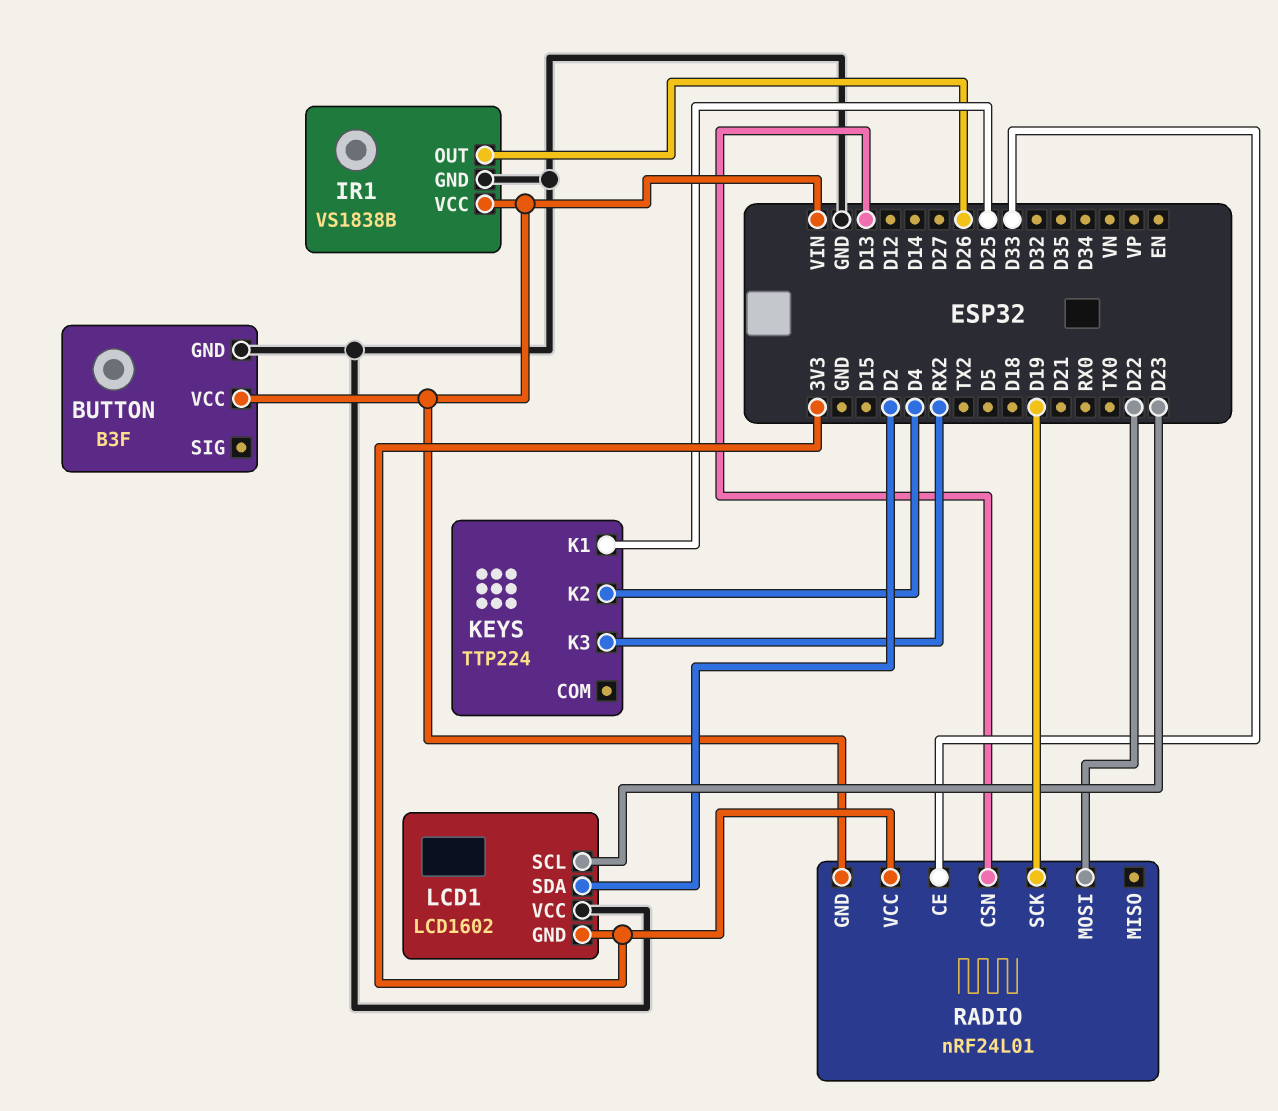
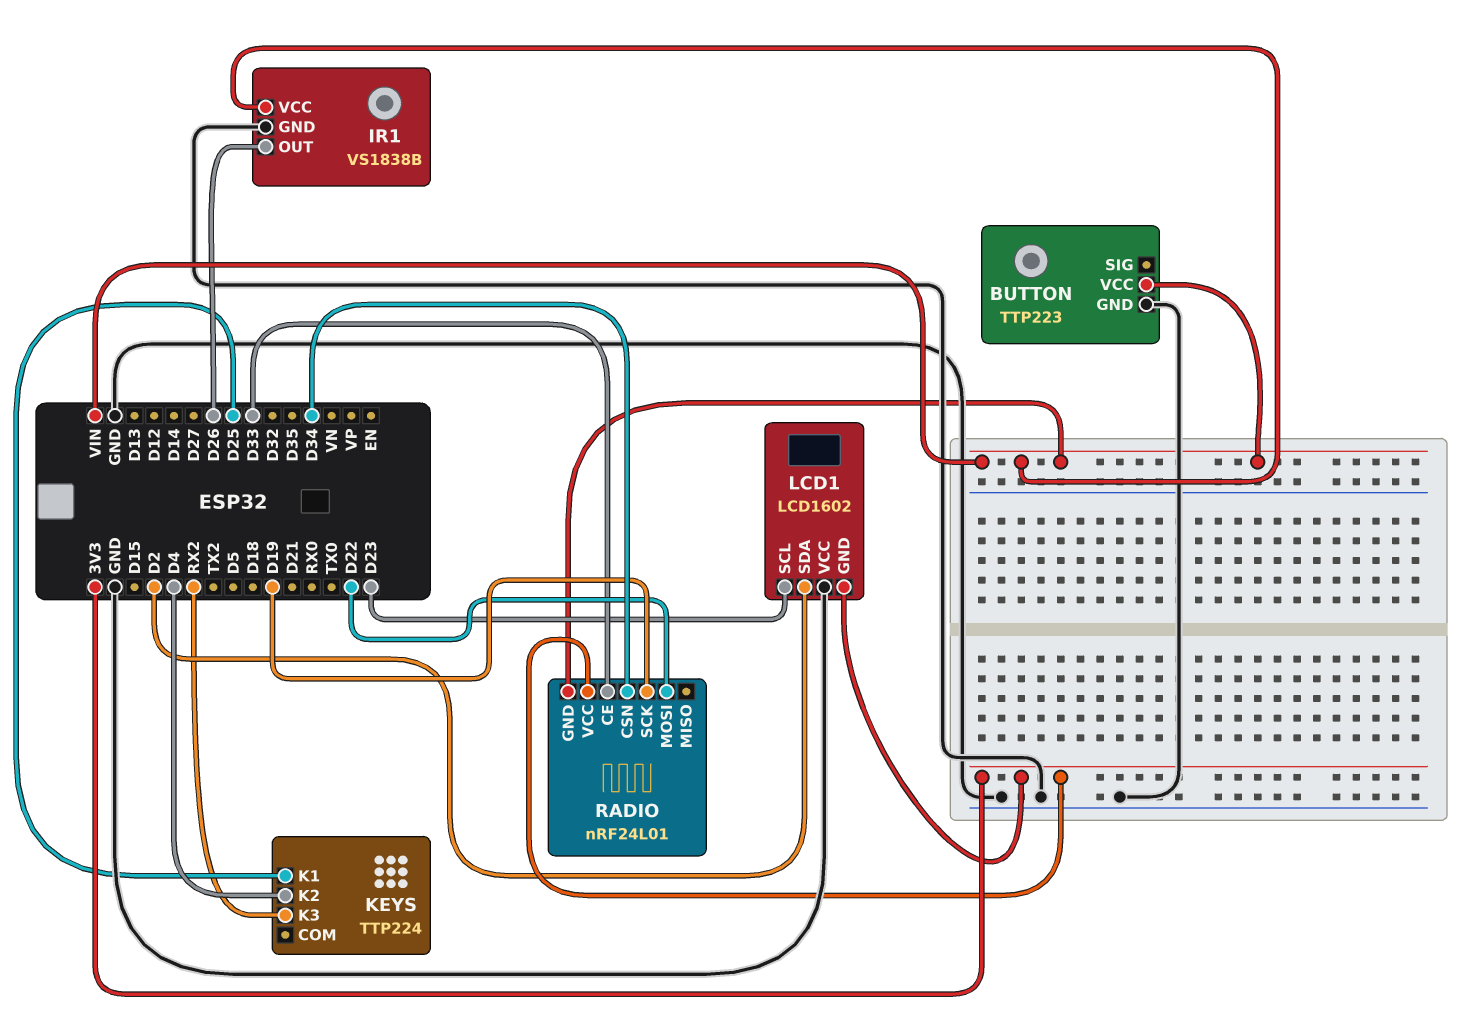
BUTTON: B3F -> TTP223
RADIO pin CSN: D13 -> D34

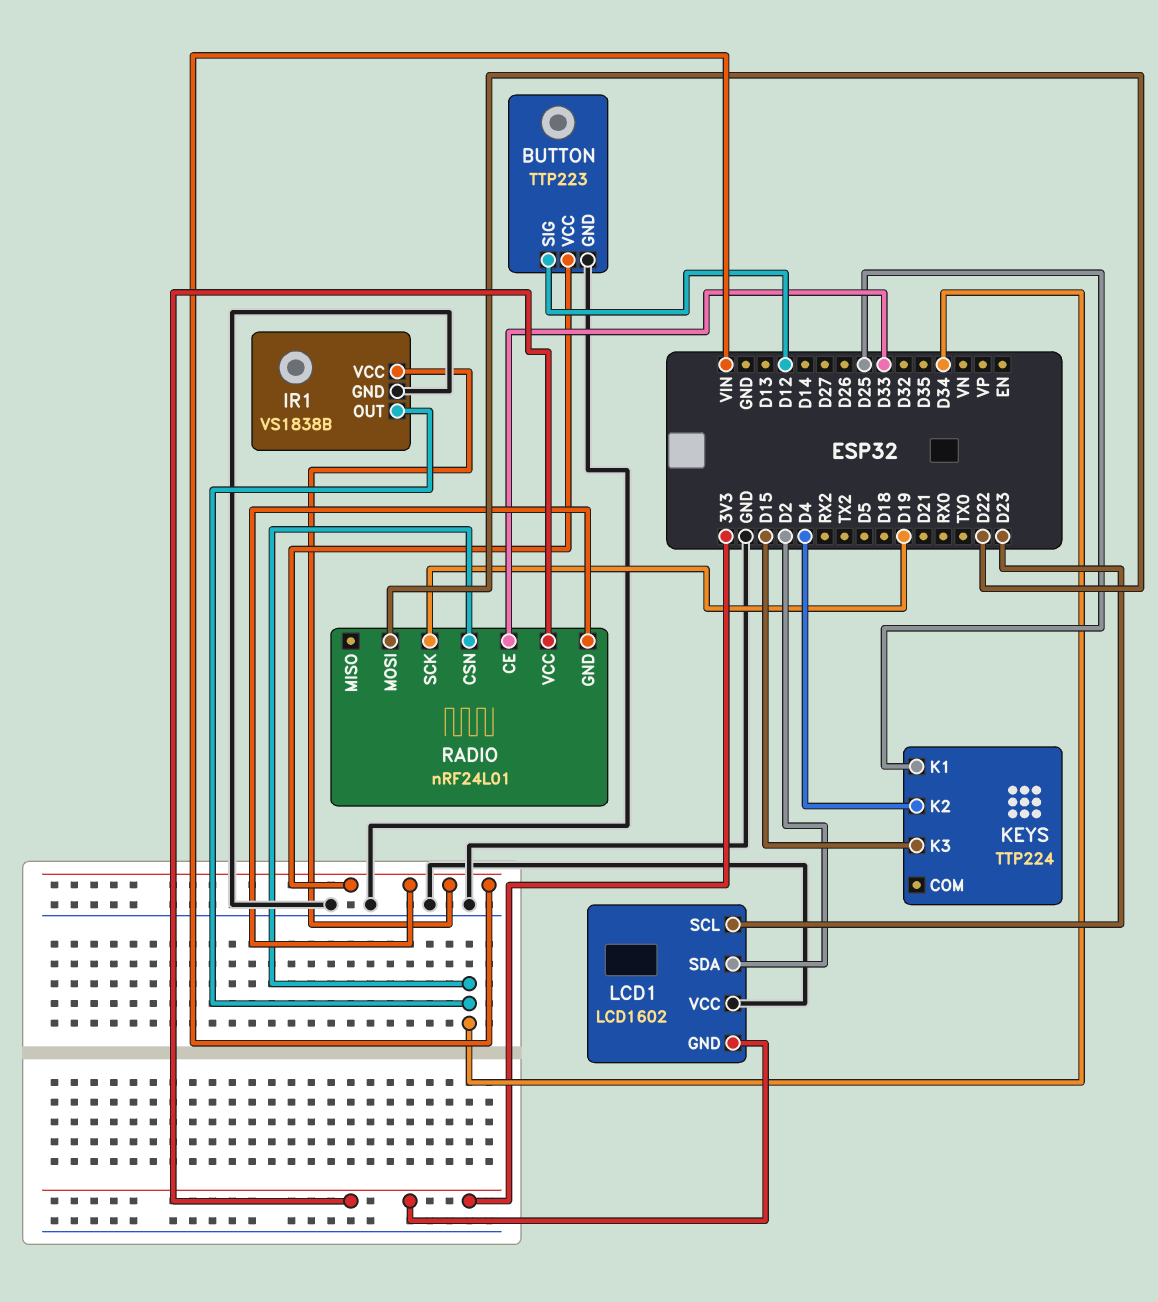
BUTTON pin SIG: none -> D12
IR1 pin OUT: D26 -> D34
KEYS pin K3: RX2 -> D15

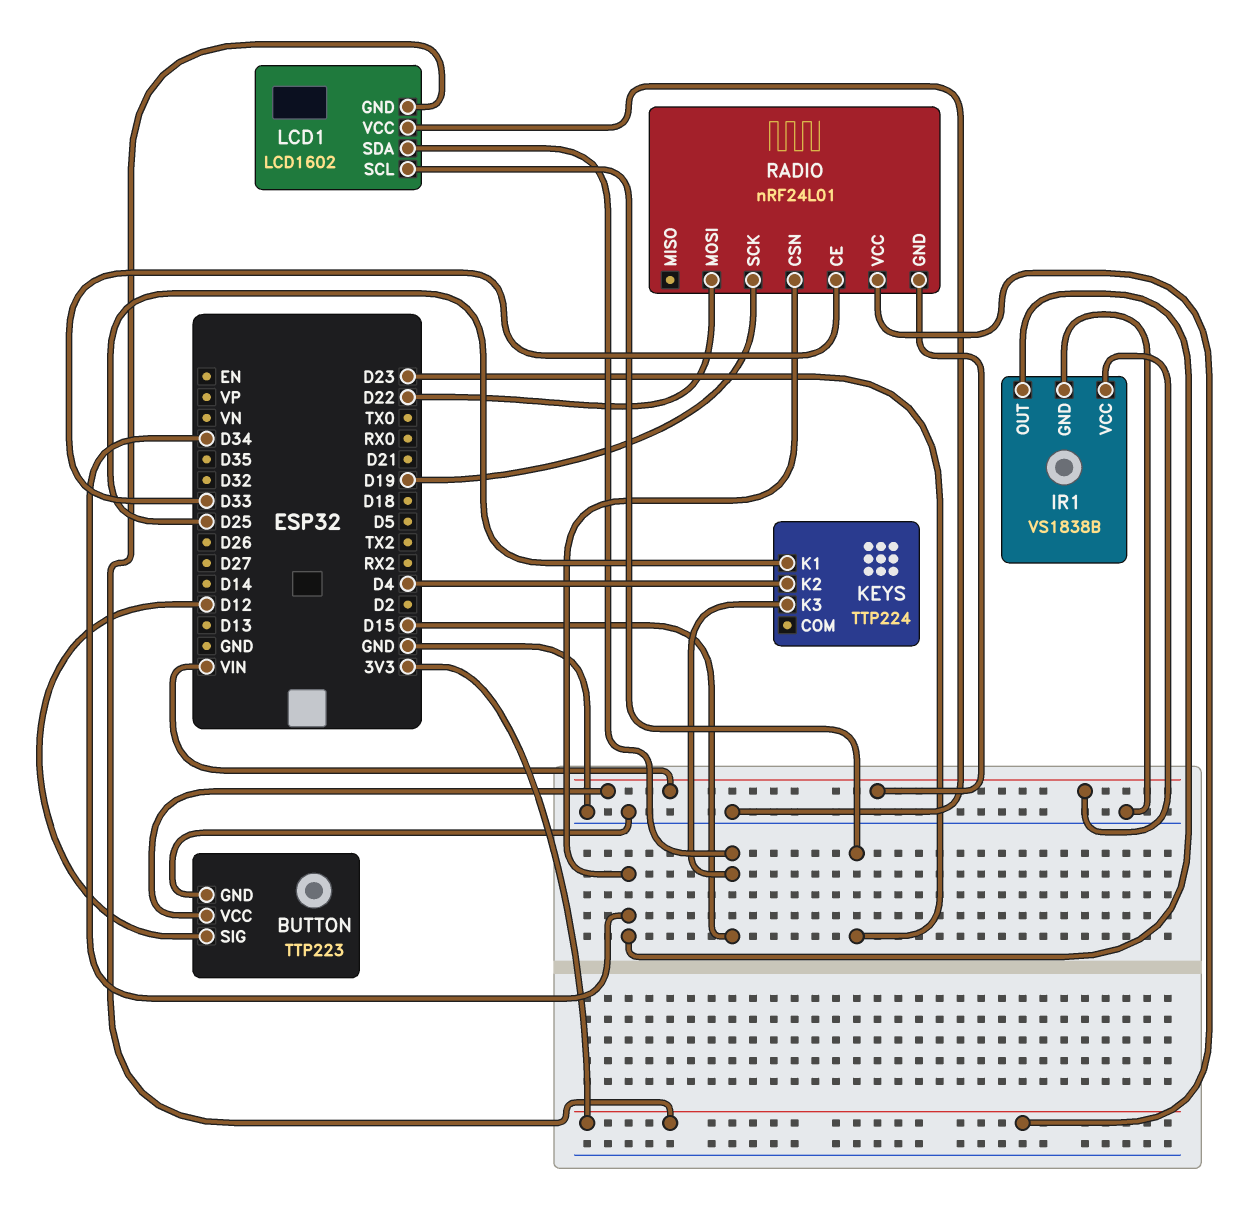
LCD1 pin SDA: D2 -> D15

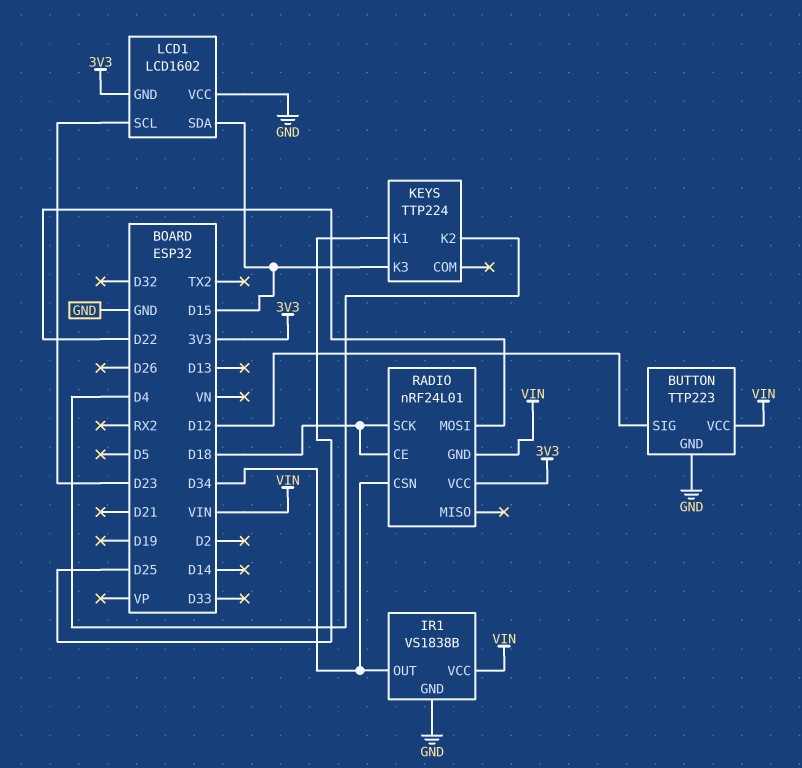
RADIO pin CE: D33 -> D18
RADIO pin SCK: D19 -> D18

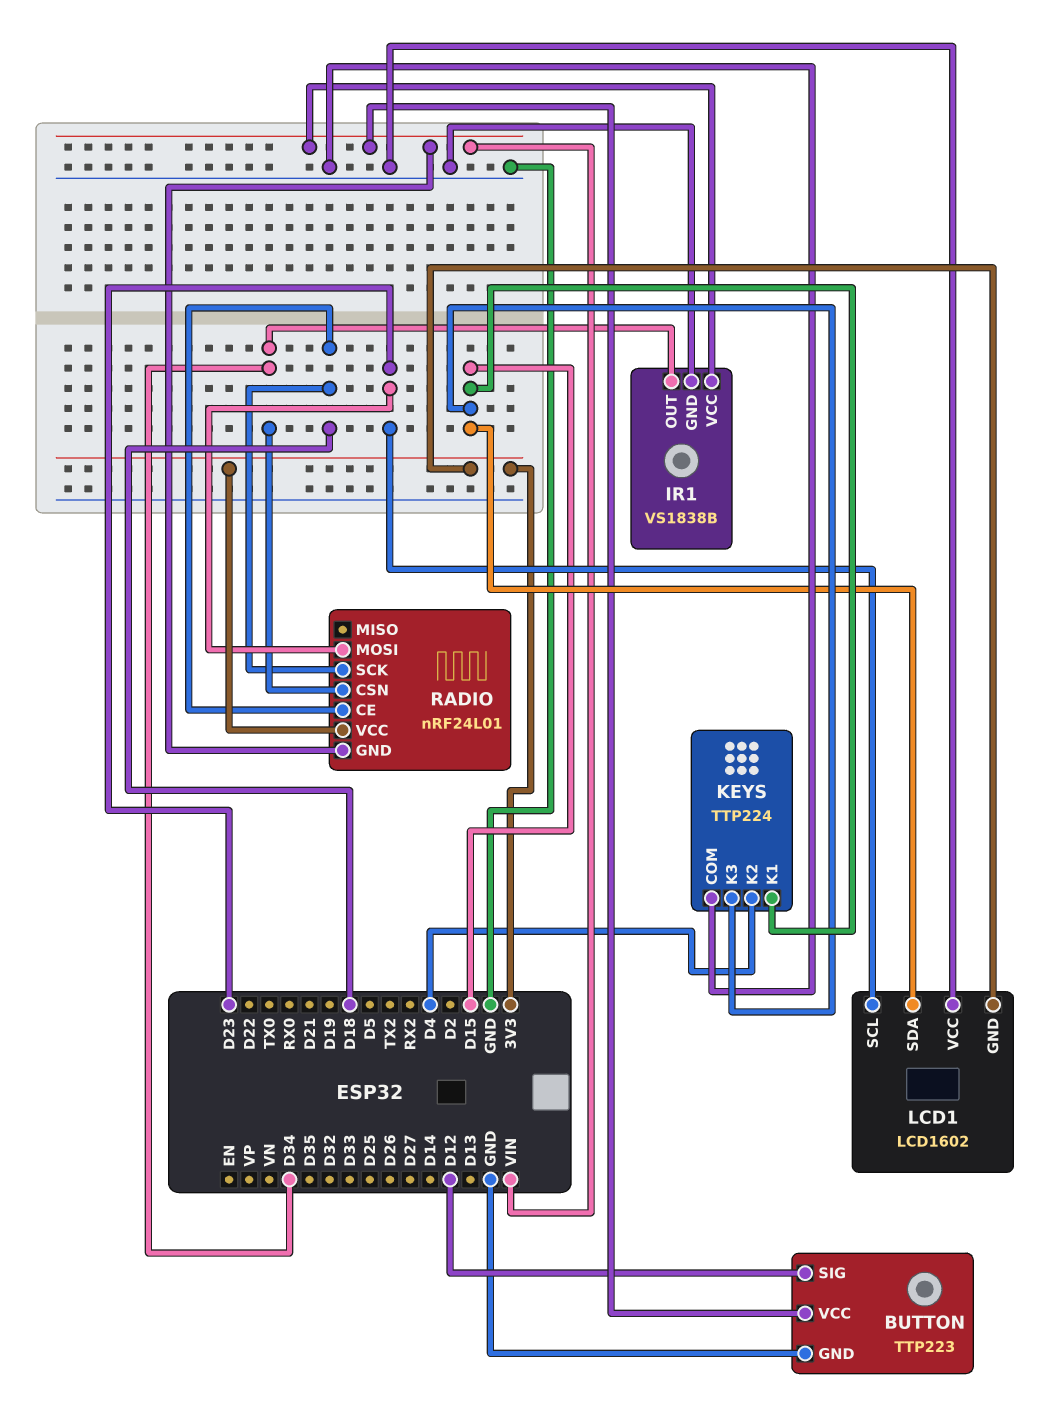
KEYS pin COM: none -> GND
KEYS pin K1: D25 -> D15
RADIO pin MOSI: D22 -> D23

